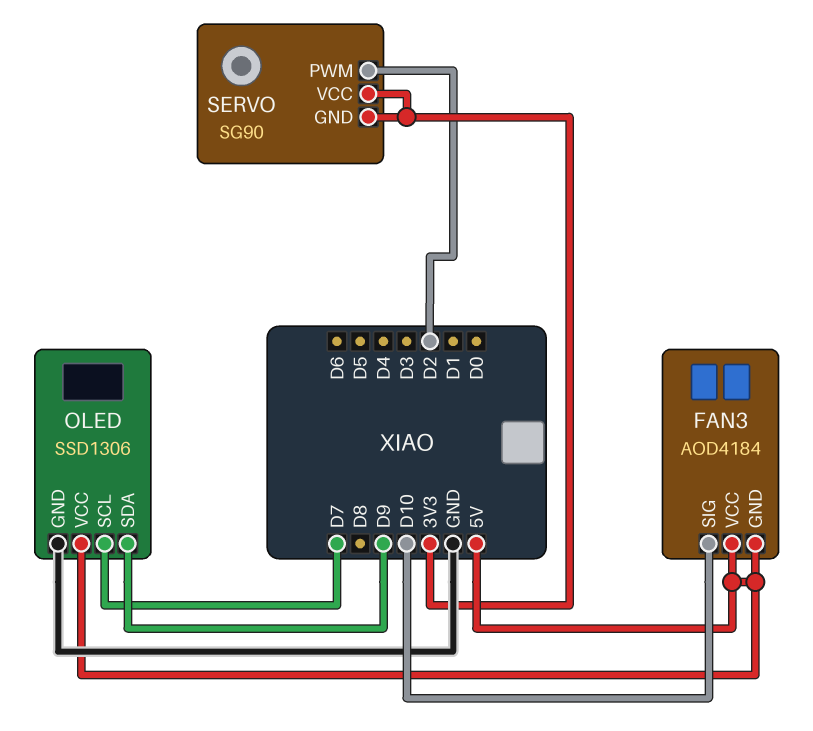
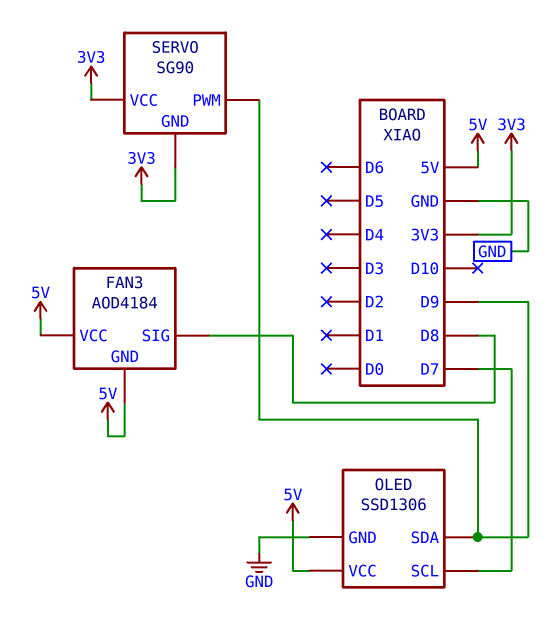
FAN3 pin SIG: D10 -> D8
SERVO pin PWM: D2 -> D9

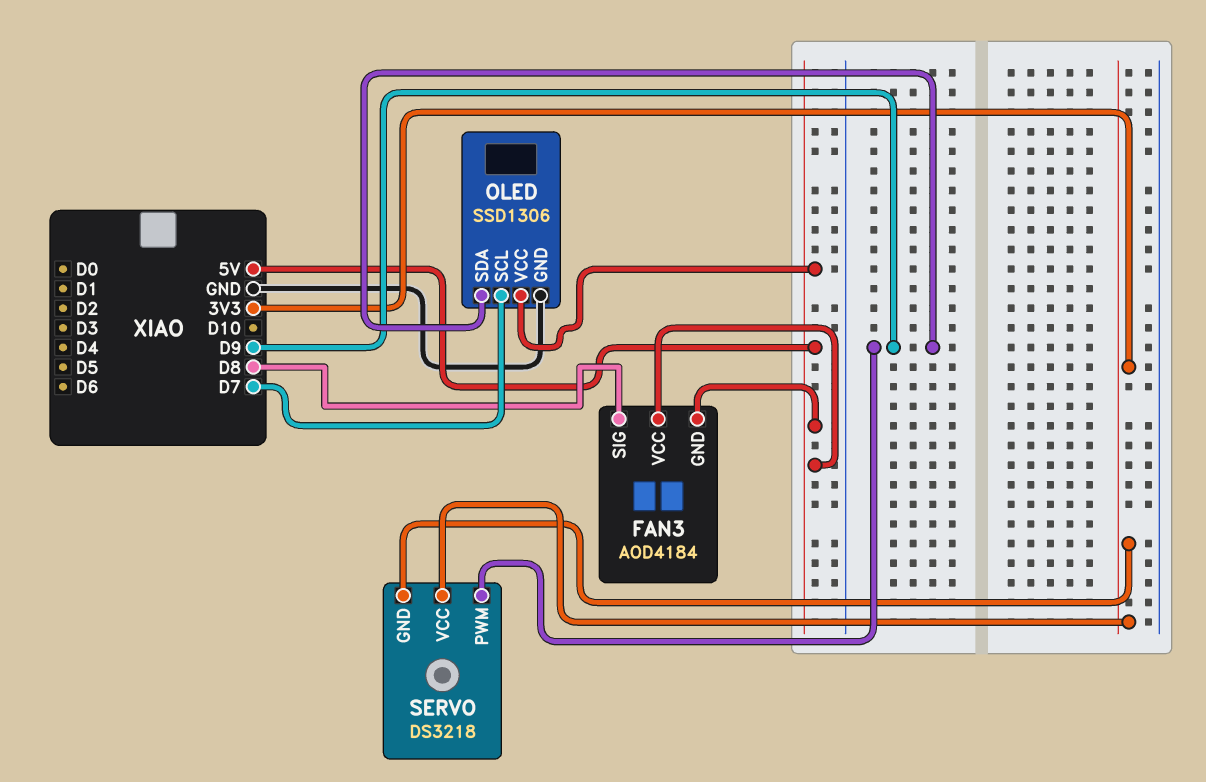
SERVO: SG90 -> DS3218

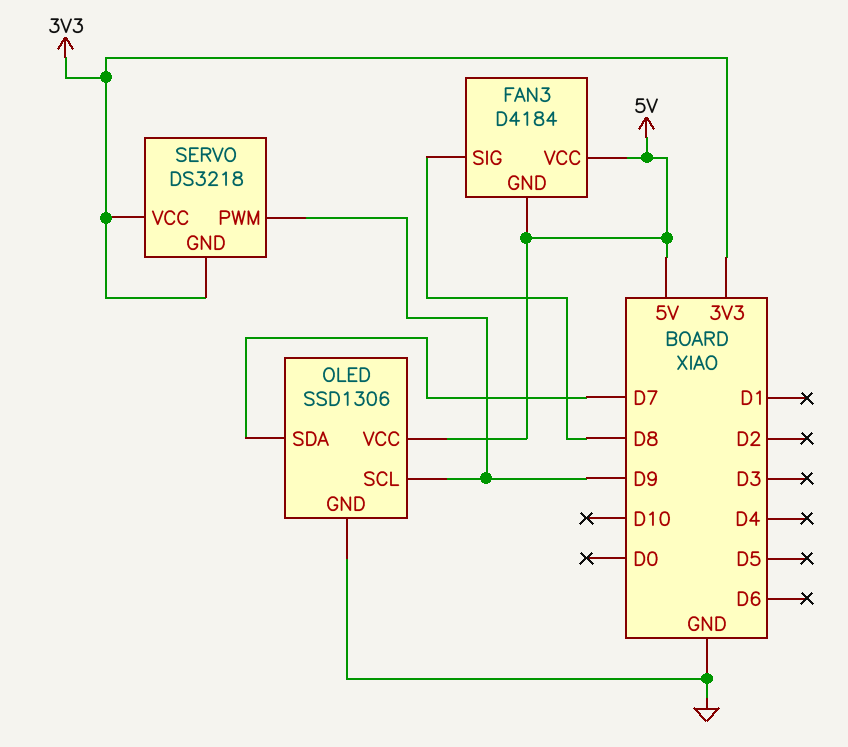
FAN3: AOD4184 -> D4184
OLED pin SCL: D7 -> D9
OLED pin SDA: D9 -> D7

